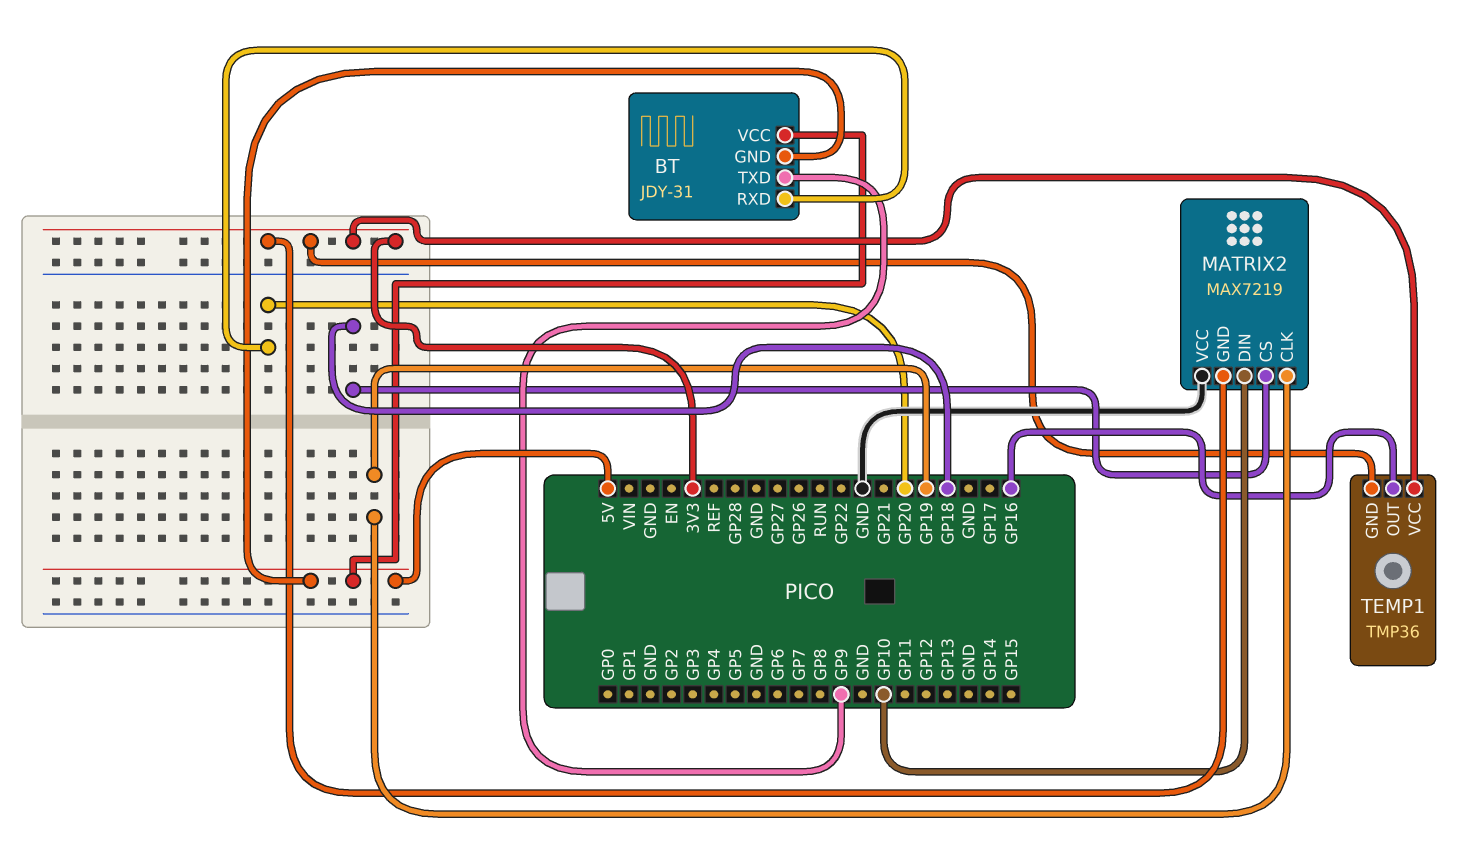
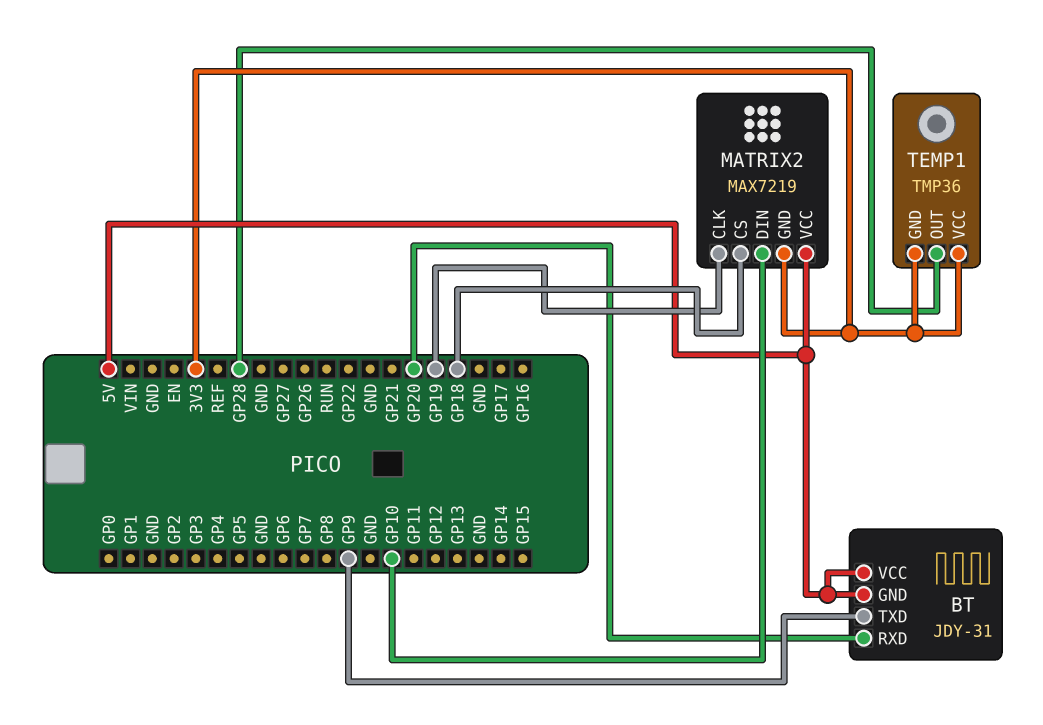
MATRIX2 pin VCC: GND -> 5V
TEMP1 pin OUT: GP16 -> GP28

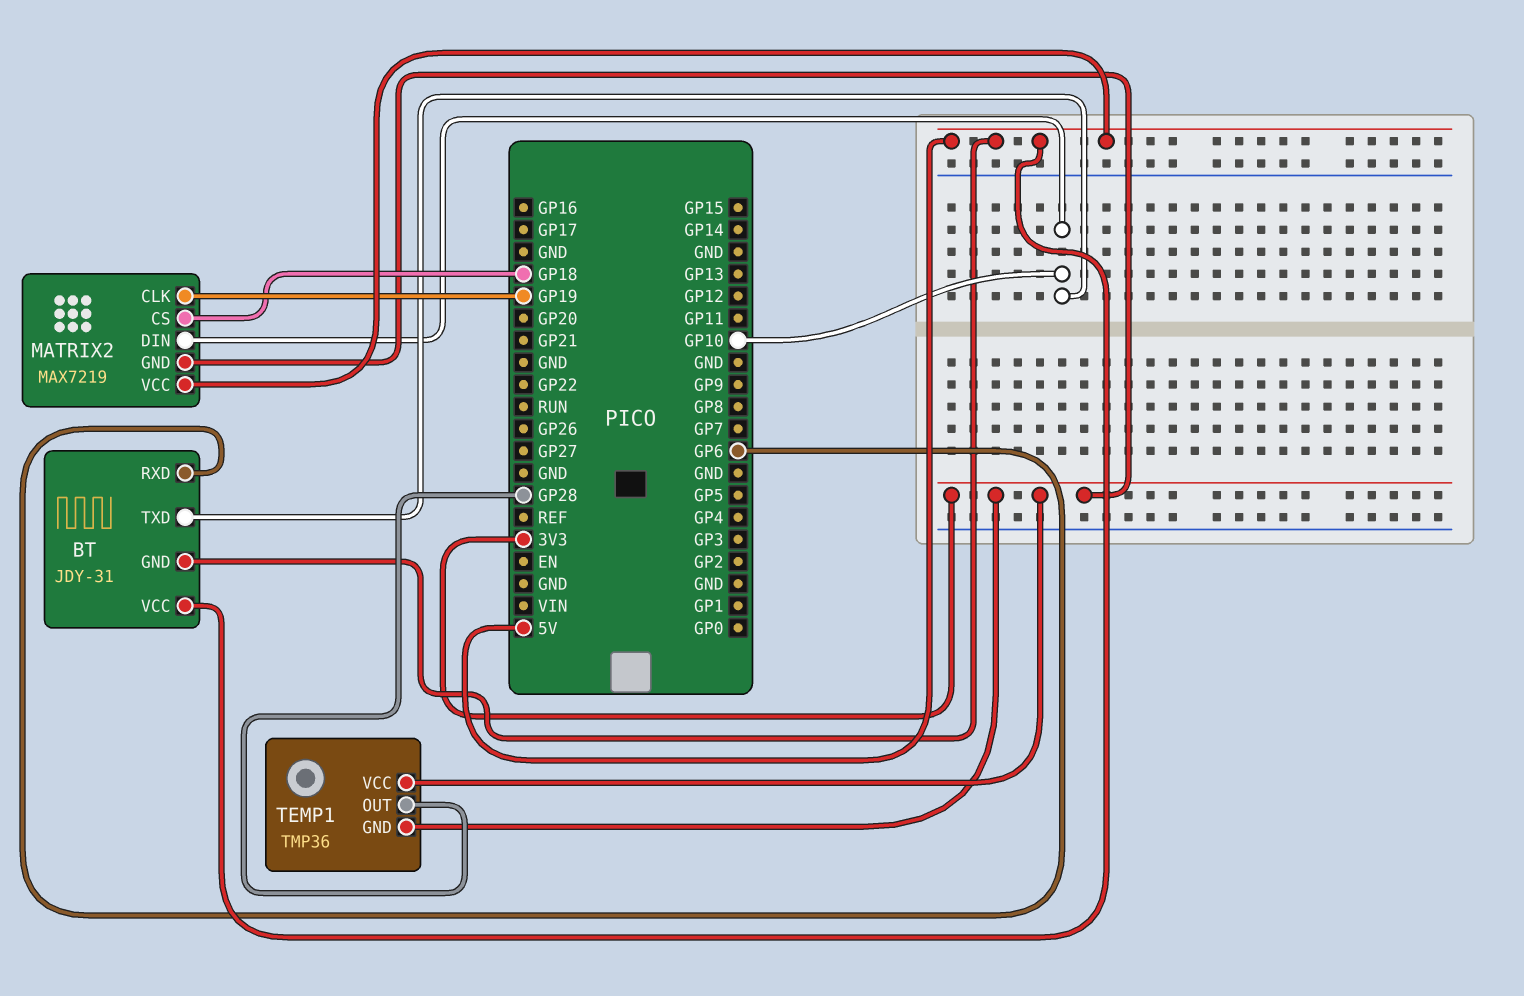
BT pin RXD: GP20 -> GP6
BT pin TXD: GP9 -> GP10

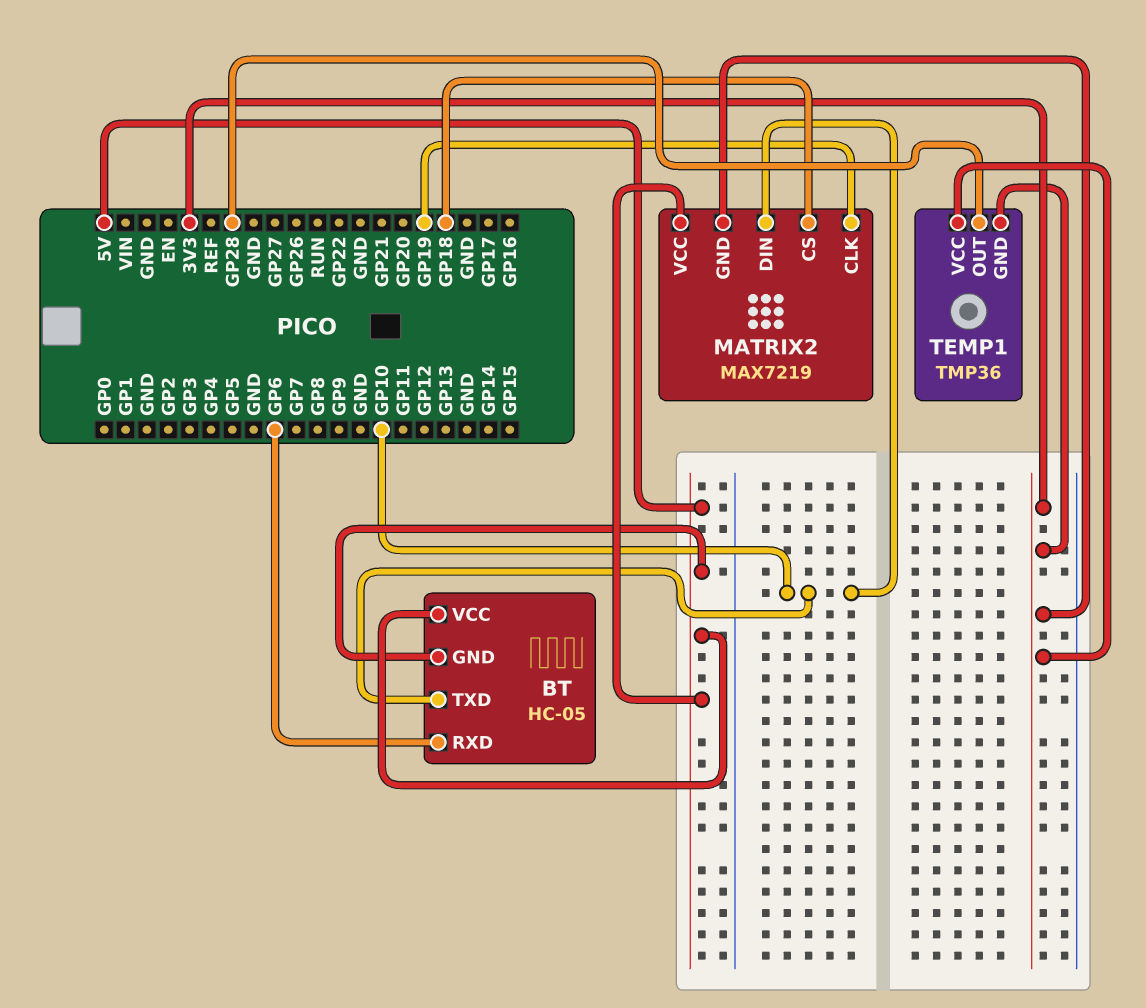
BT: JDY-31 -> HC-05

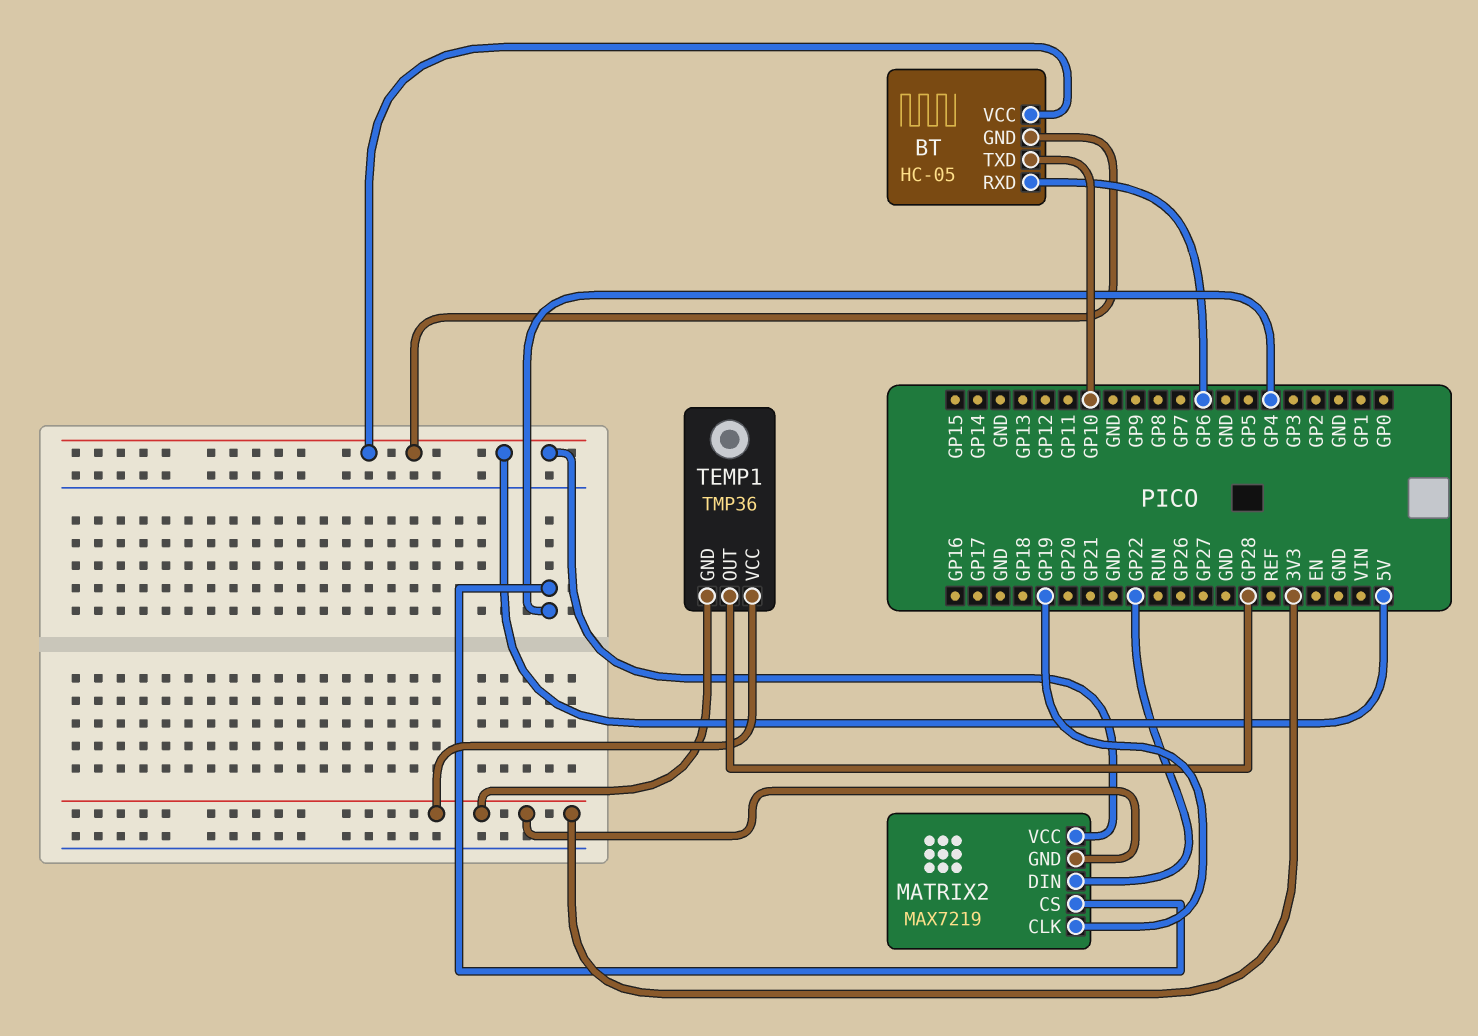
MATRIX2 pin CS: GP18 -> GP4
MATRIX2 pin DIN: GP10 -> GP22

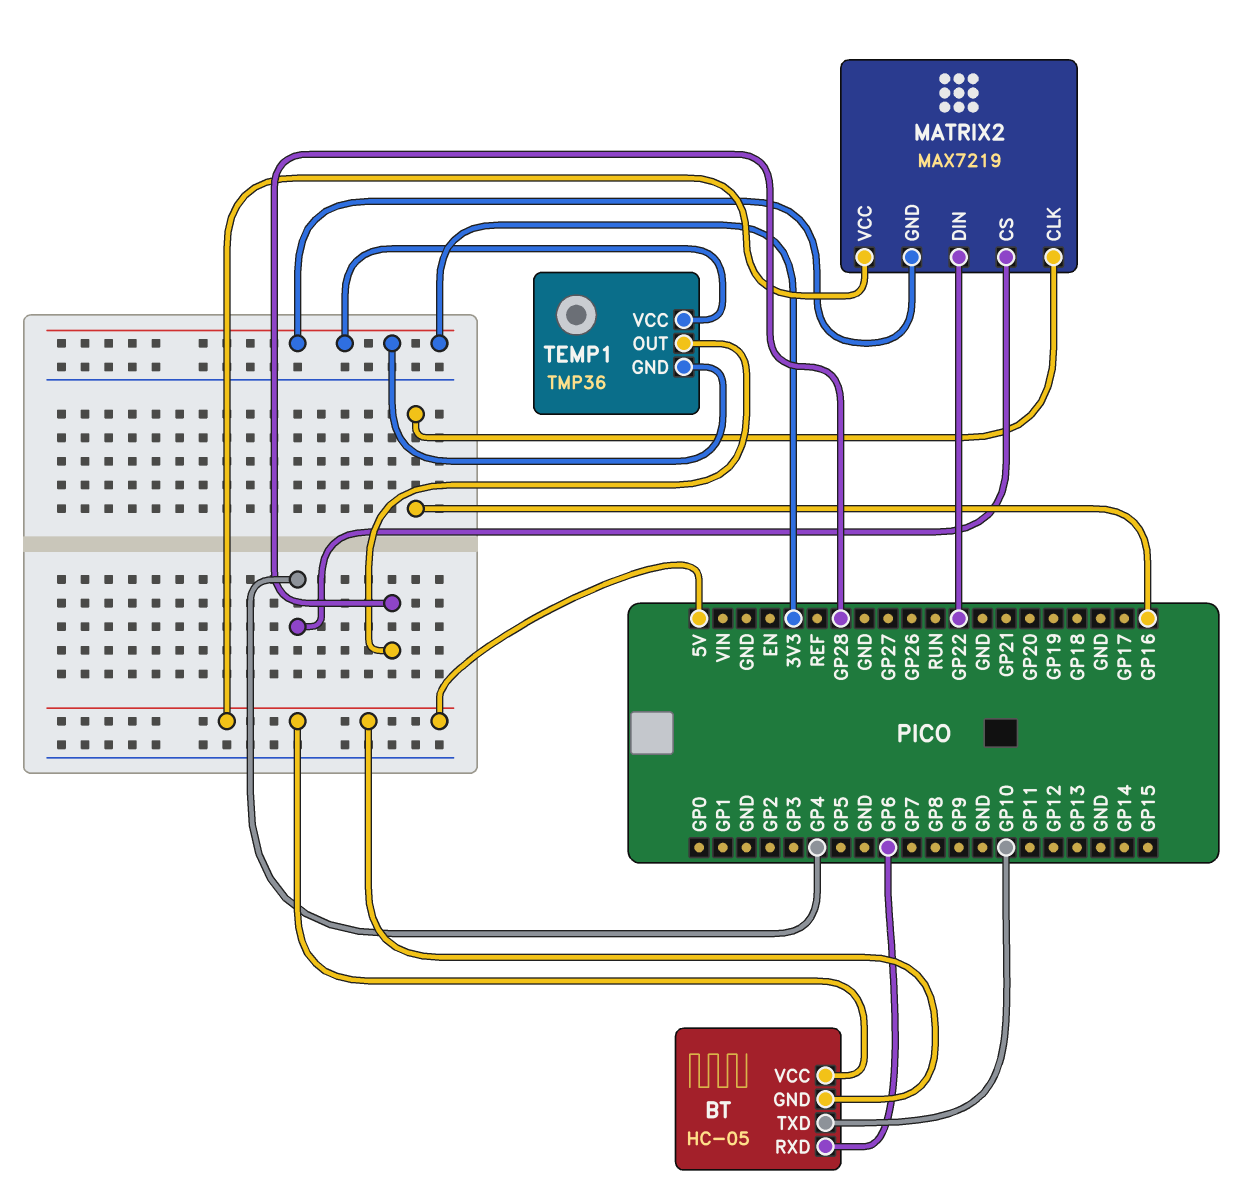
MATRIX2 pin CLK: GP19 -> GP16

